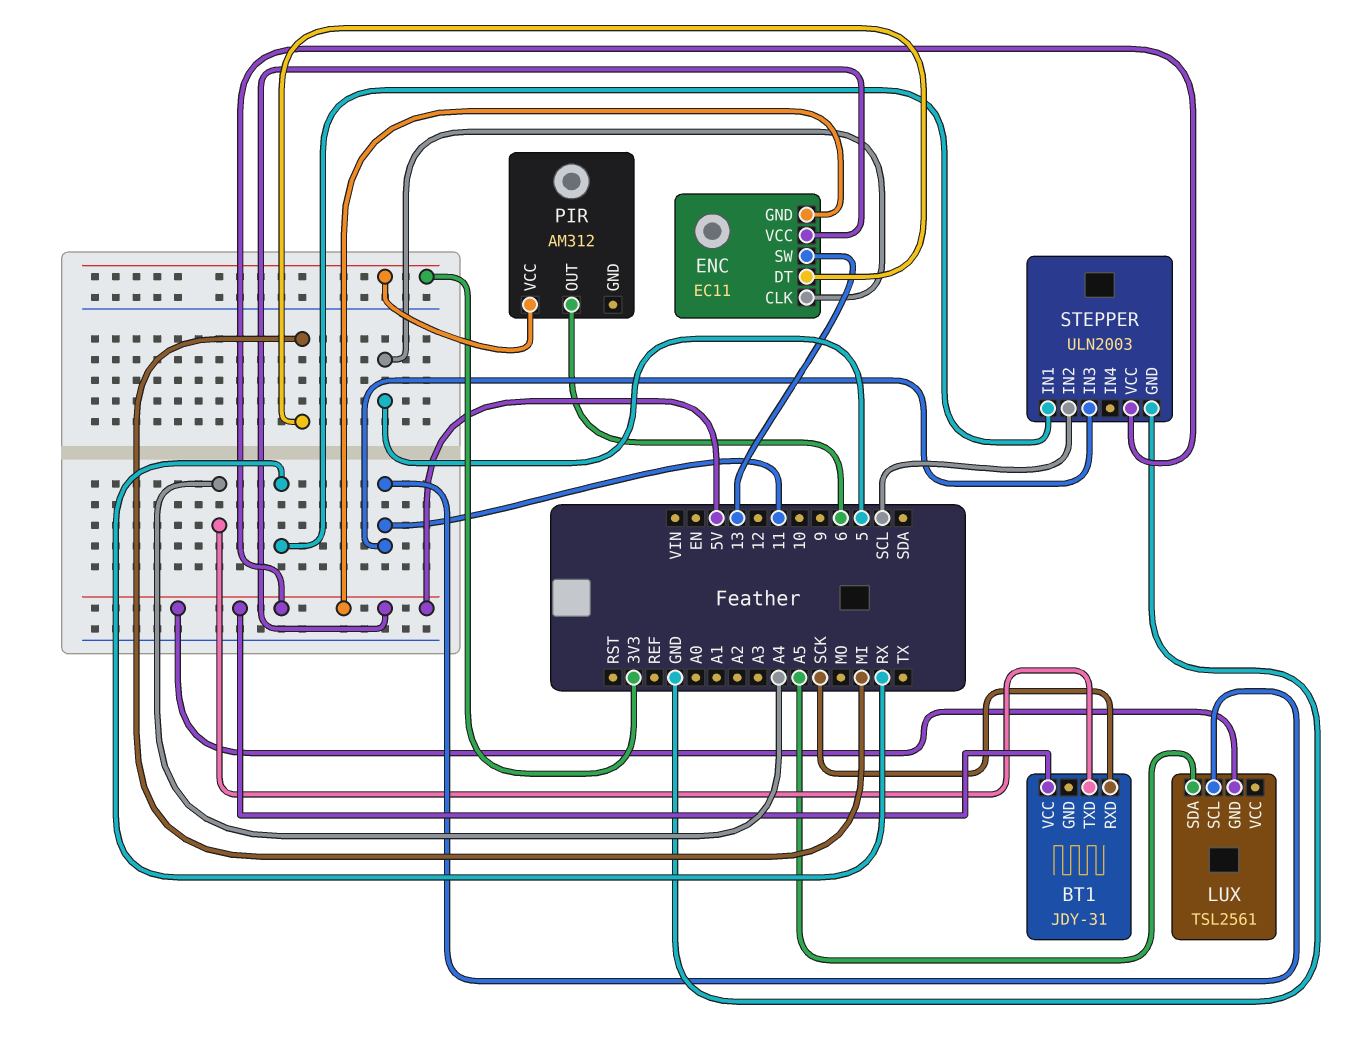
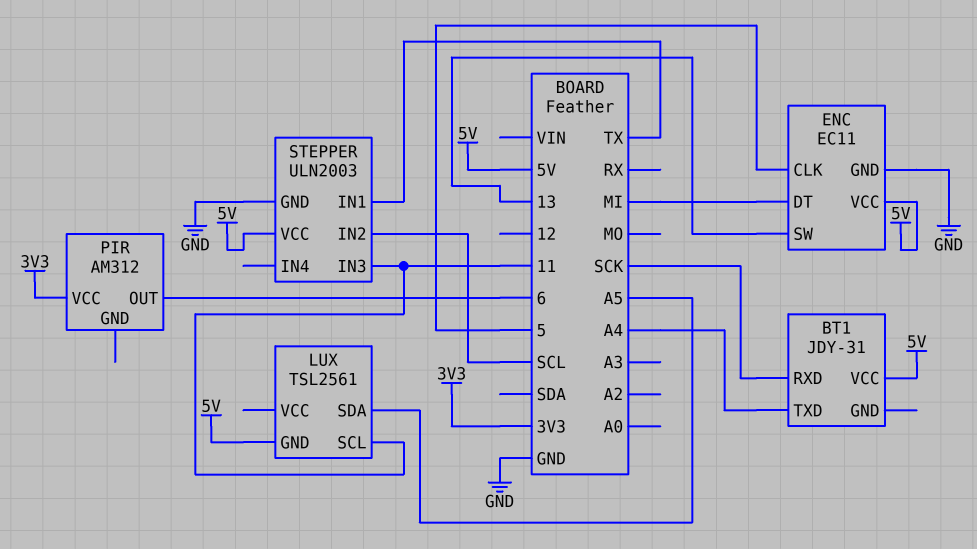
ENC pin GND: 5V -> GND
STEPPER pin IN1: RX -> TX

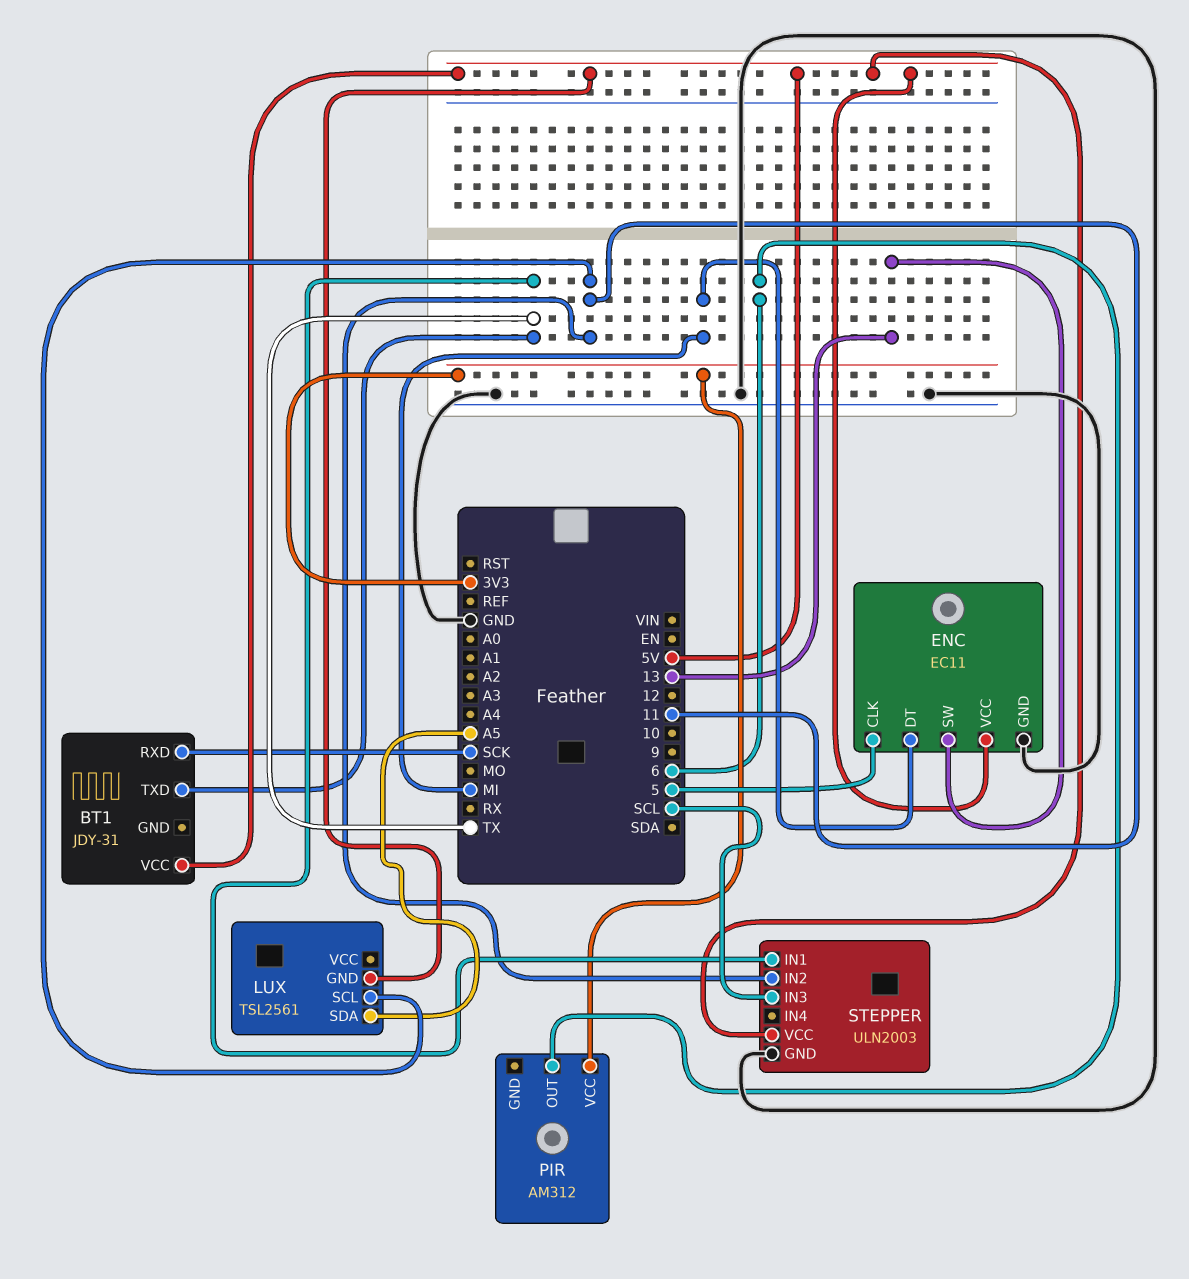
BT1 pin TXD: A4 -> TX
STEPPER pin IN2: SCL -> 11
STEPPER pin IN3: 11 -> SCL

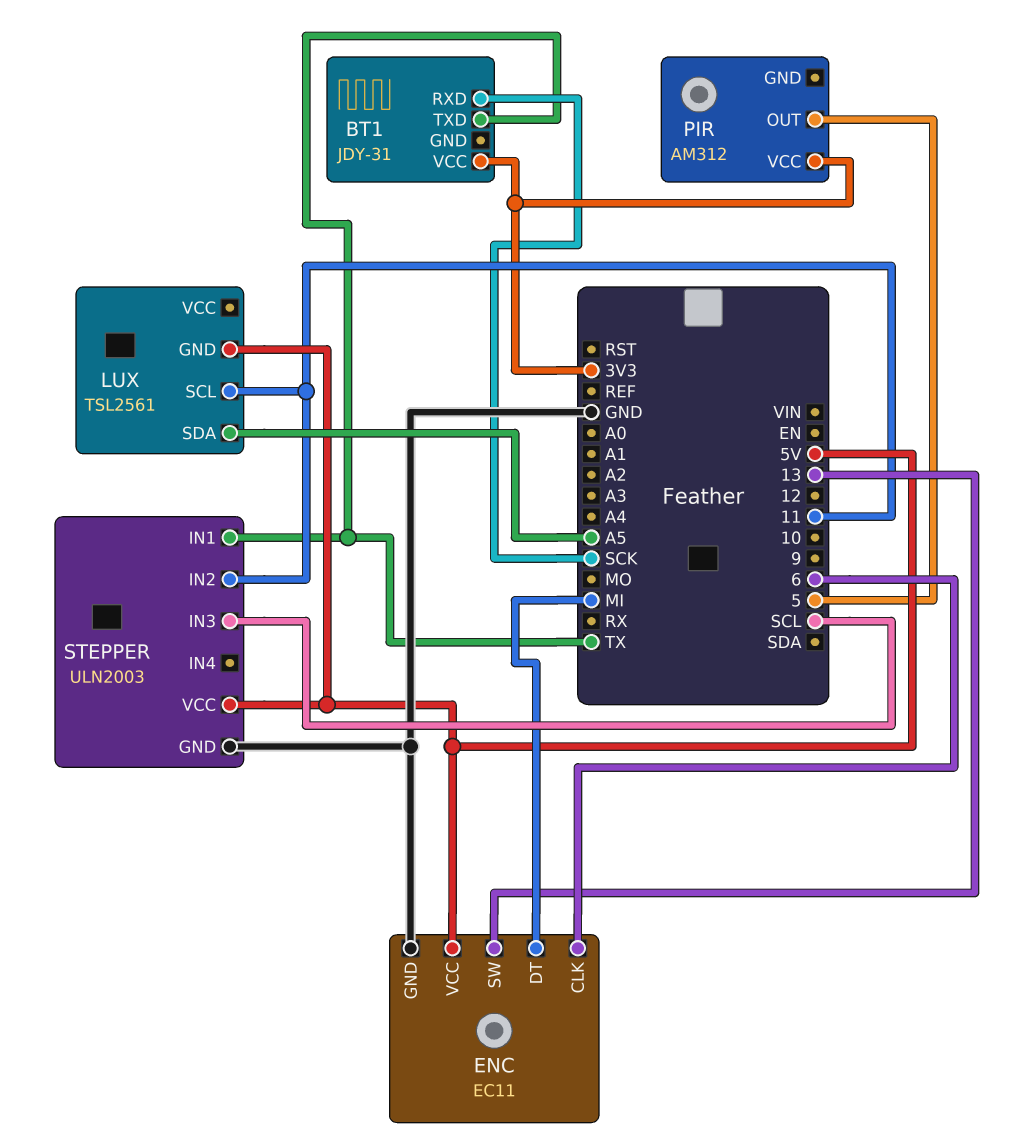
BT1 pin VCC: 5V -> 3V3
ENC pin CLK: 5 -> 6
PIR pin OUT: 6 -> 5

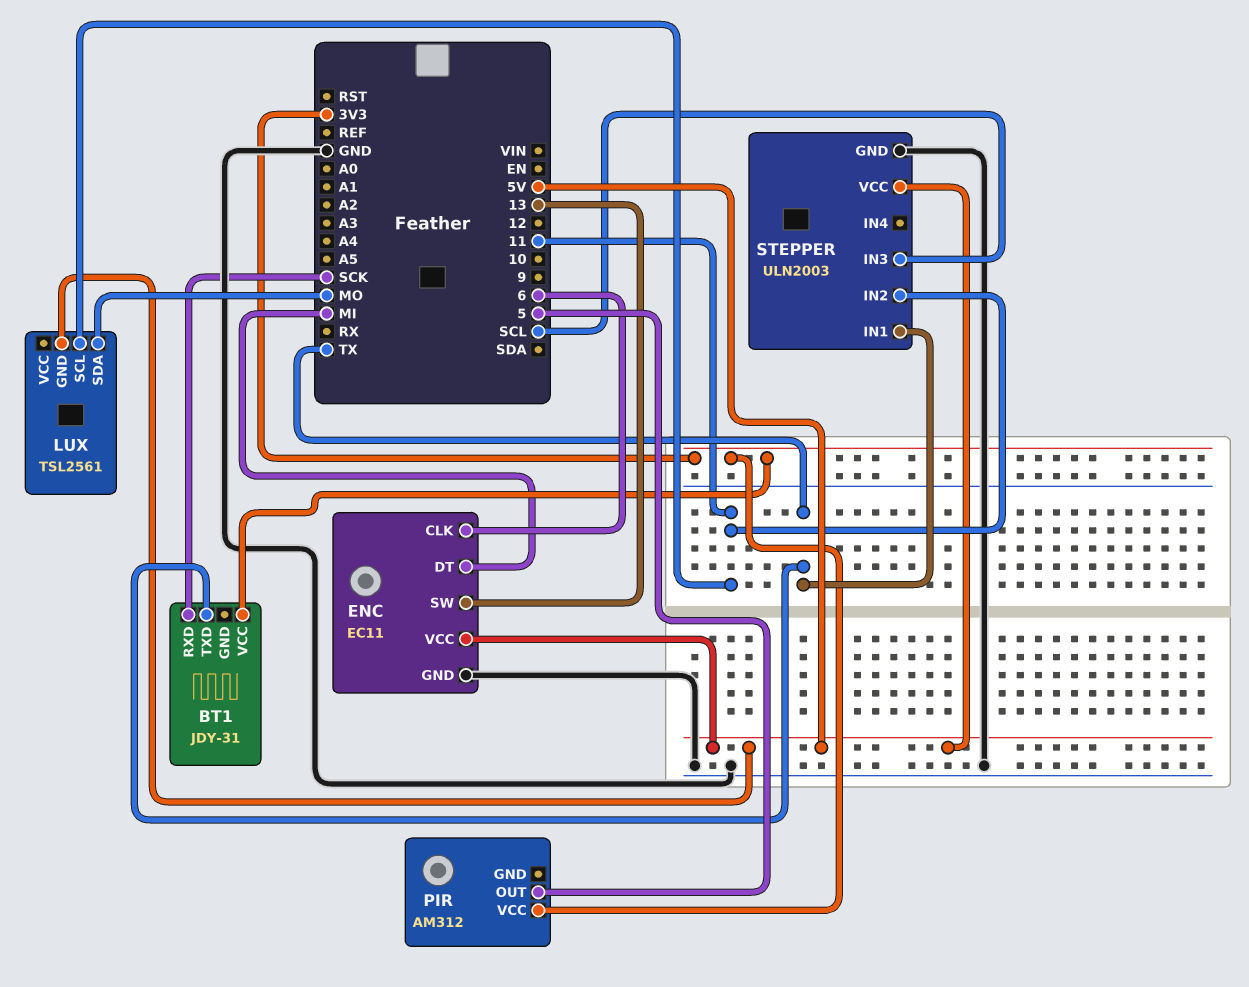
LUX pin SDA: A5 -> MO

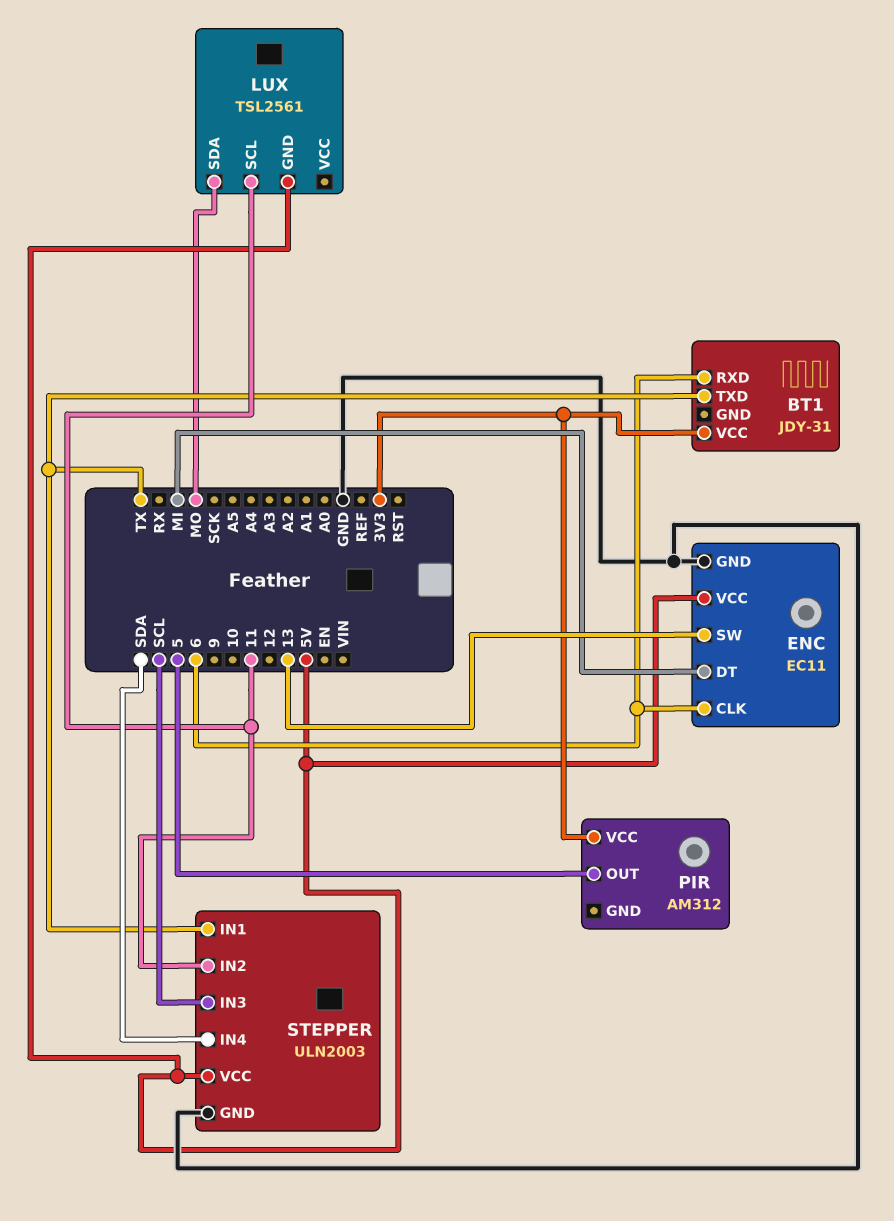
BT1 pin RXD: SCK -> 6
STEPPER pin IN4: none -> SDA

